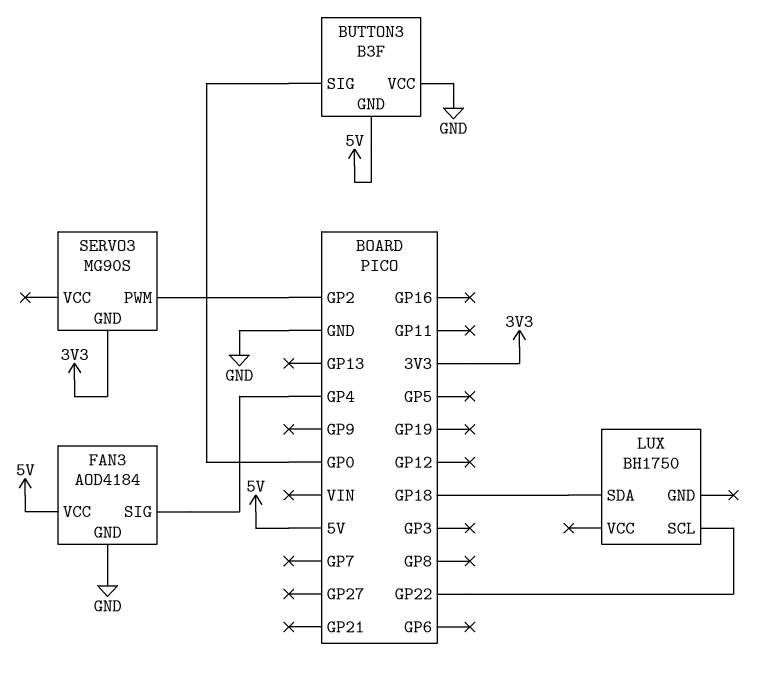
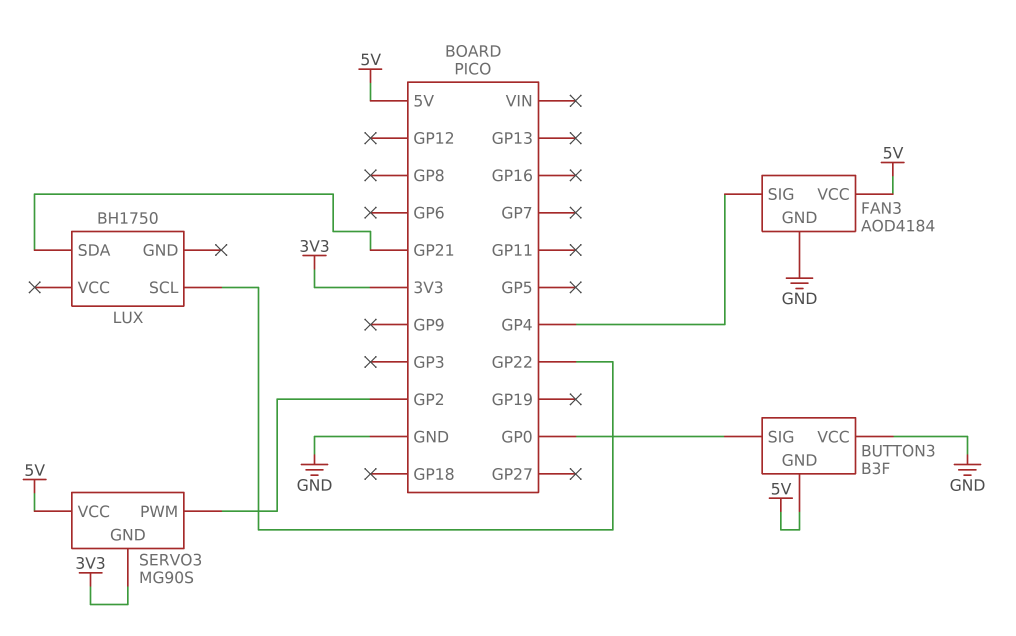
LUX pin SDA: GP18 -> GP21
SERVO3 pin VCC: none -> 5V

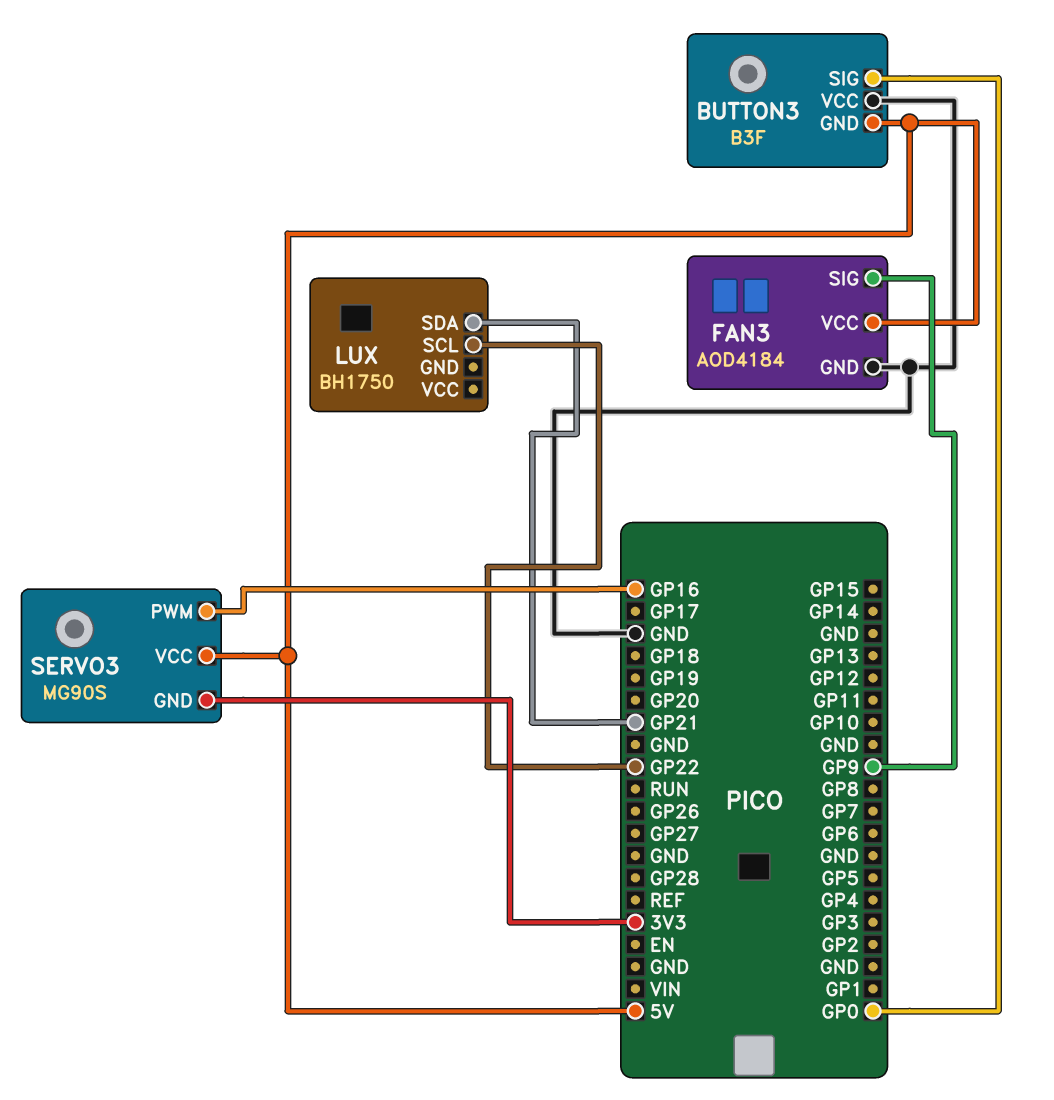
FAN3 pin SIG: GP4 -> GP9
SERVO3 pin PWM: GP2 -> GP16

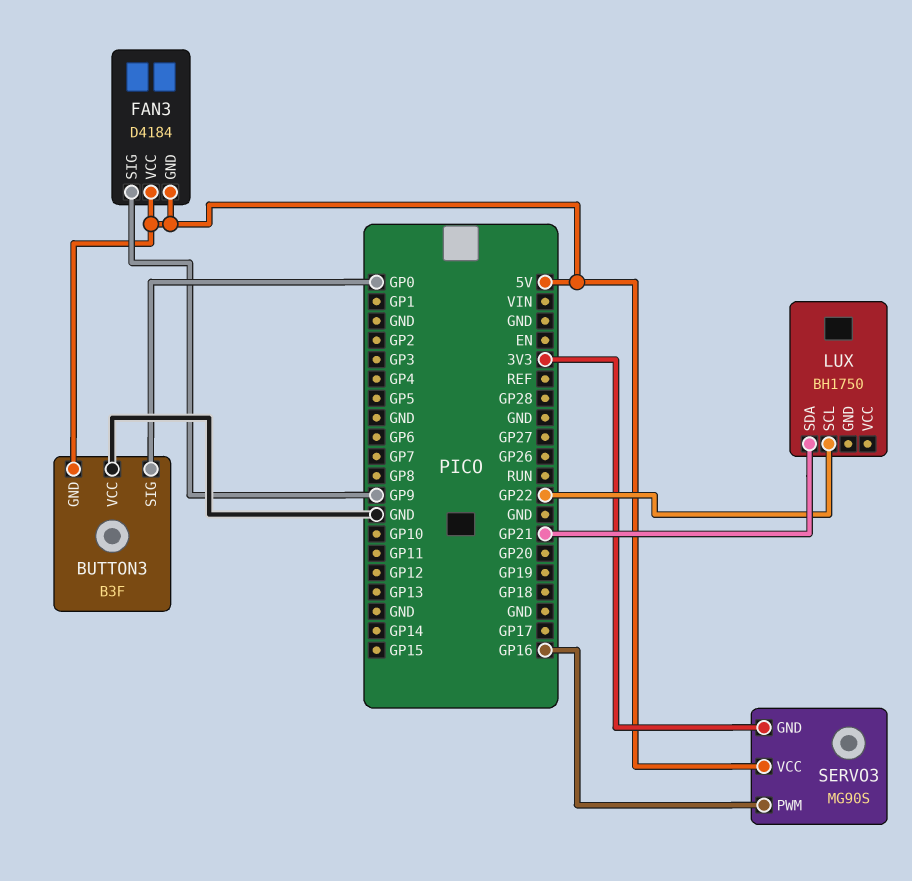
FAN3: AOD4184 -> D4184
FAN3 pin GND: GND -> 5V

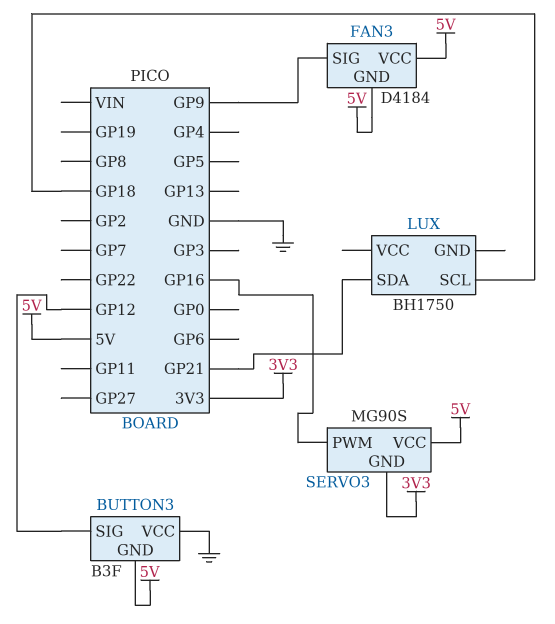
BUTTON3 pin SIG: GP0 -> GP12
LUX pin SCL: GP22 -> GP18

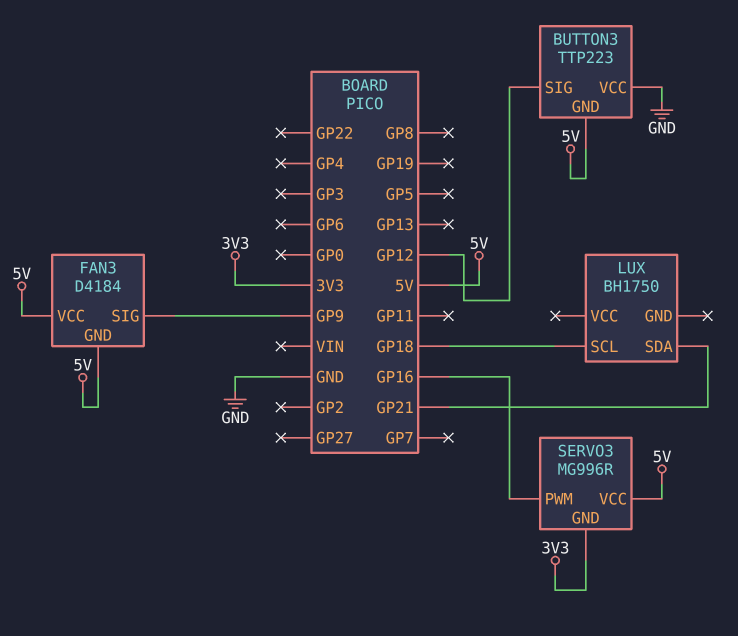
BUTTON3: B3F -> TTP223
SERVO3: MG90S -> MG996R

